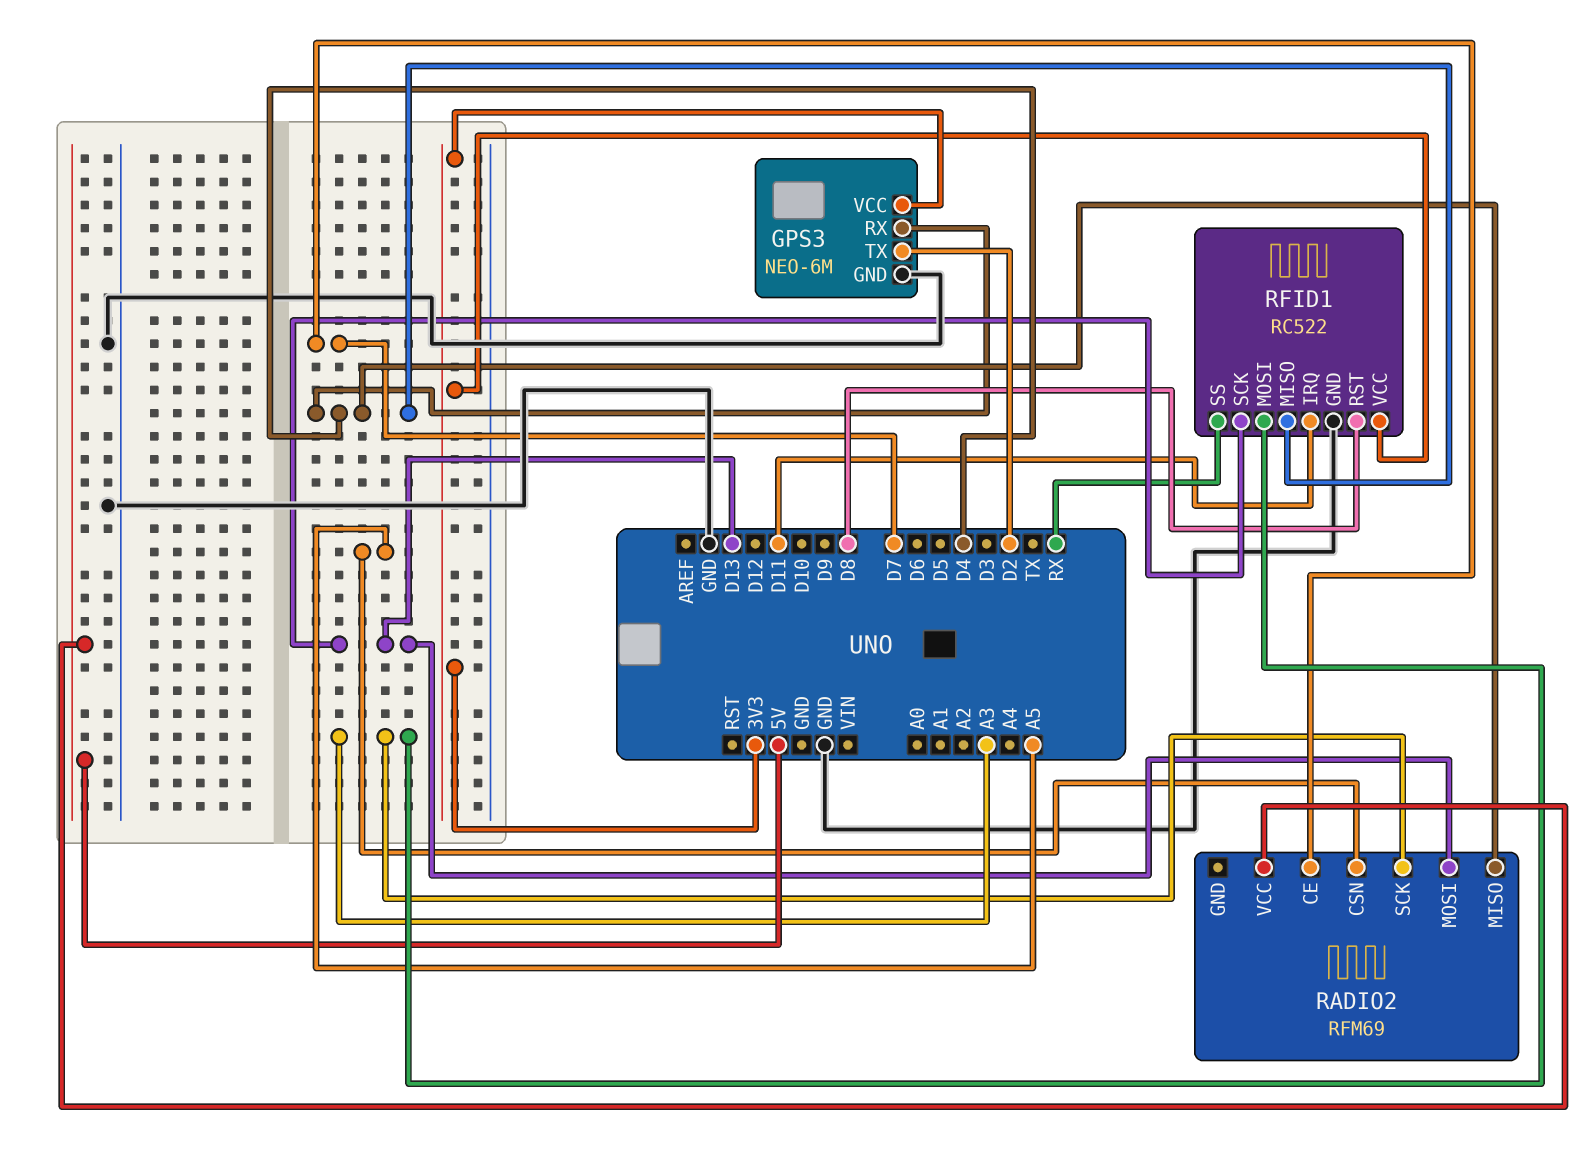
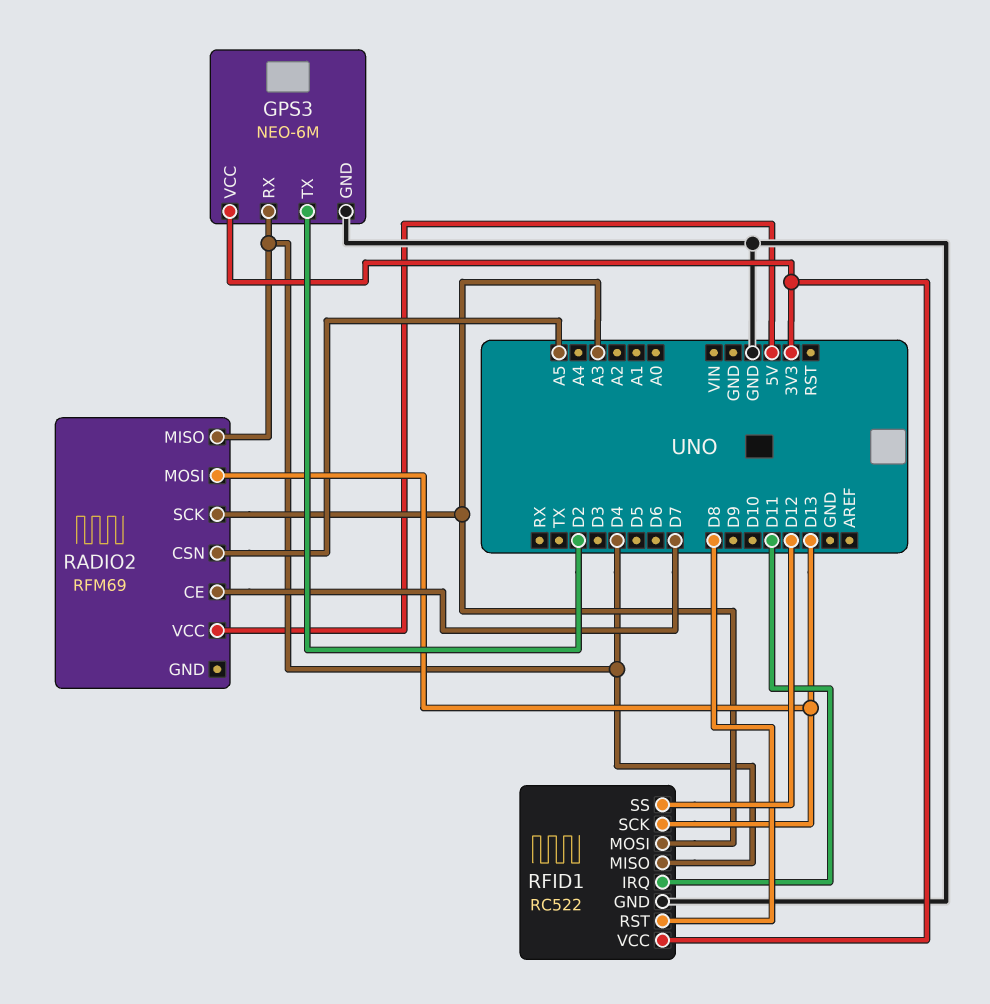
RFID1 pin SS: RX -> D12

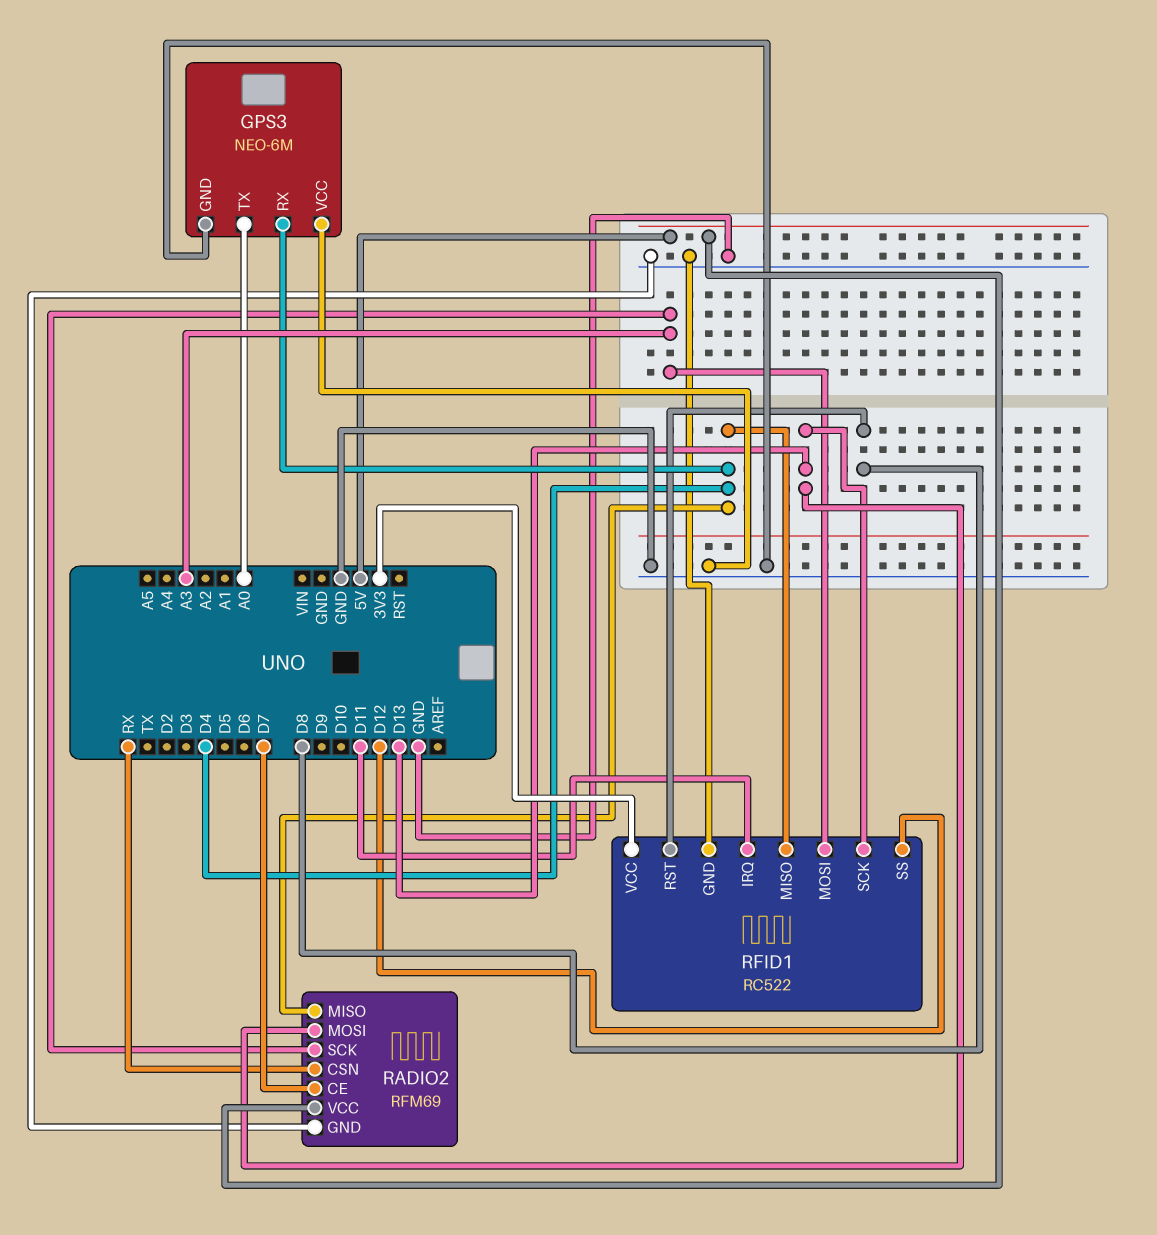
GPS3 pin TX: D2 -> A0
GPS3 pin VCC: 3V3 -> GND
RADIO2 pin CSN: A5 -> RX
RADIO2 pin GND: none -> GND

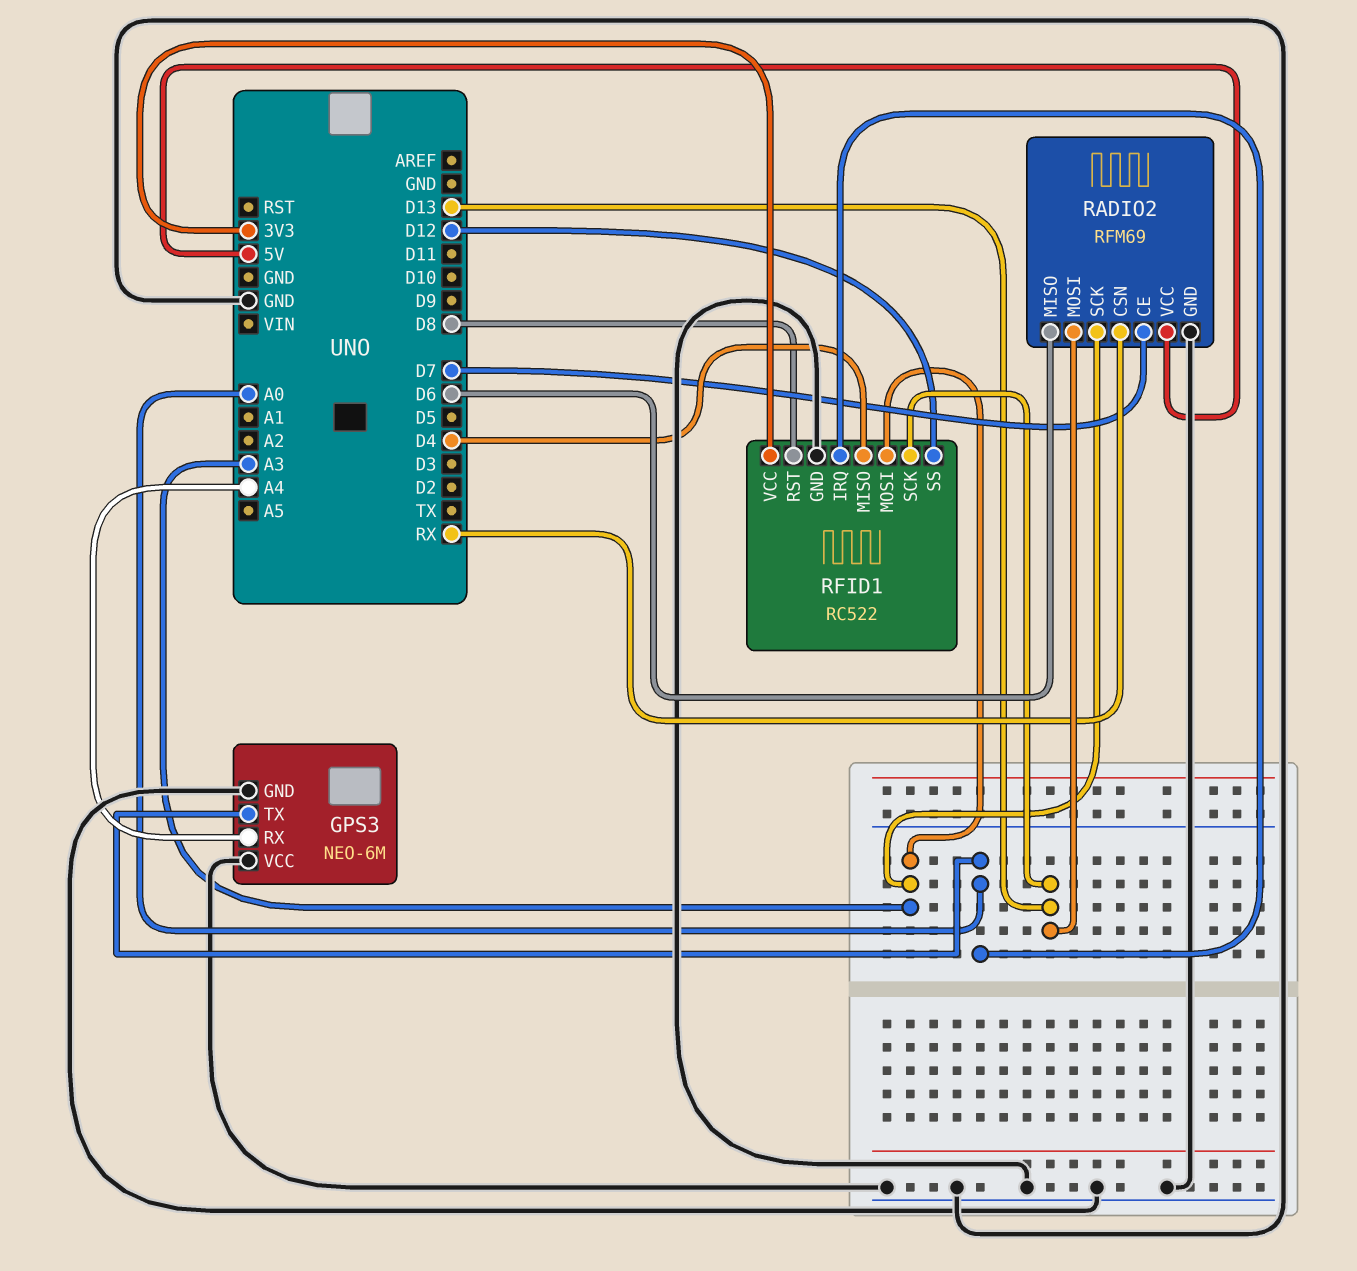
GPS3 pin RX: D4 -> A4
RADIO2 pin MISO: D4 -> D6
RFID1 pin IRQ: D11 -> A0

